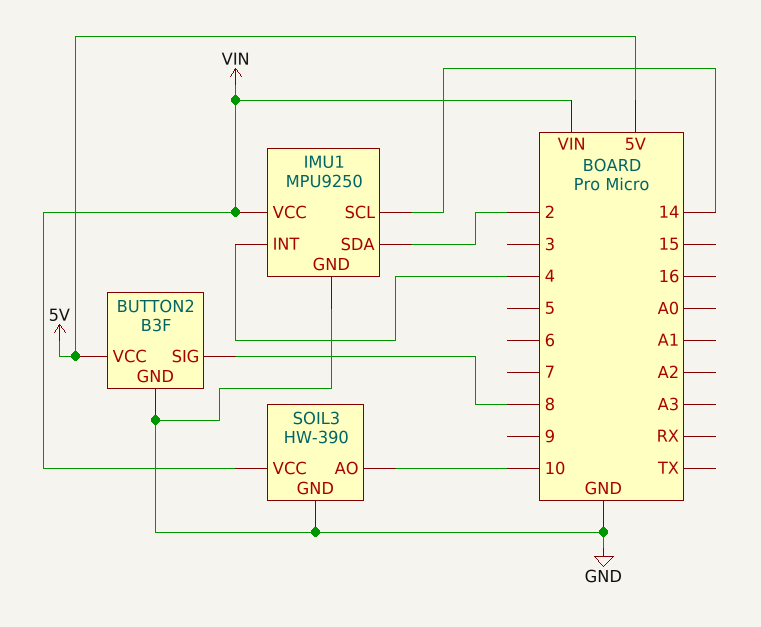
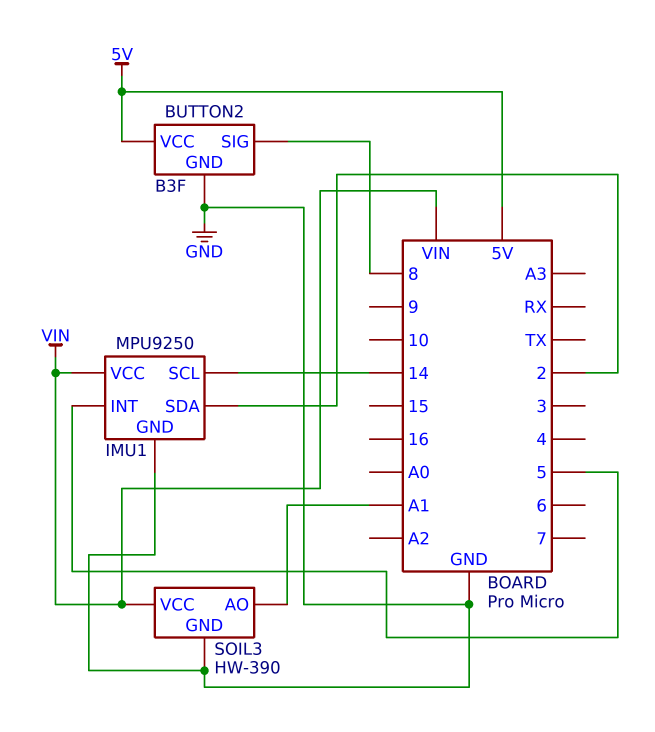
IMU1 pin INT: 4 -> 5
SOIL3 pin AO: 10 -> A1

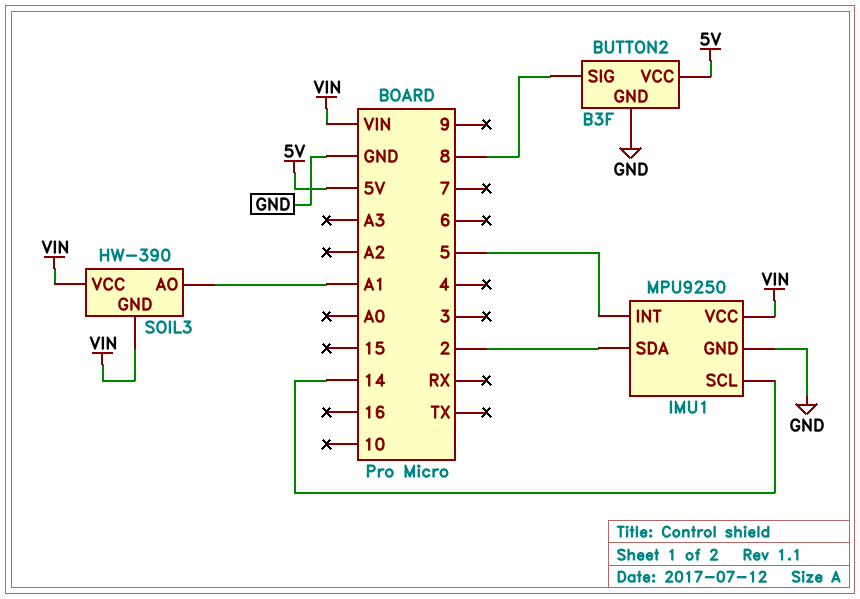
SOIL3 pin GND: GND -> VIN

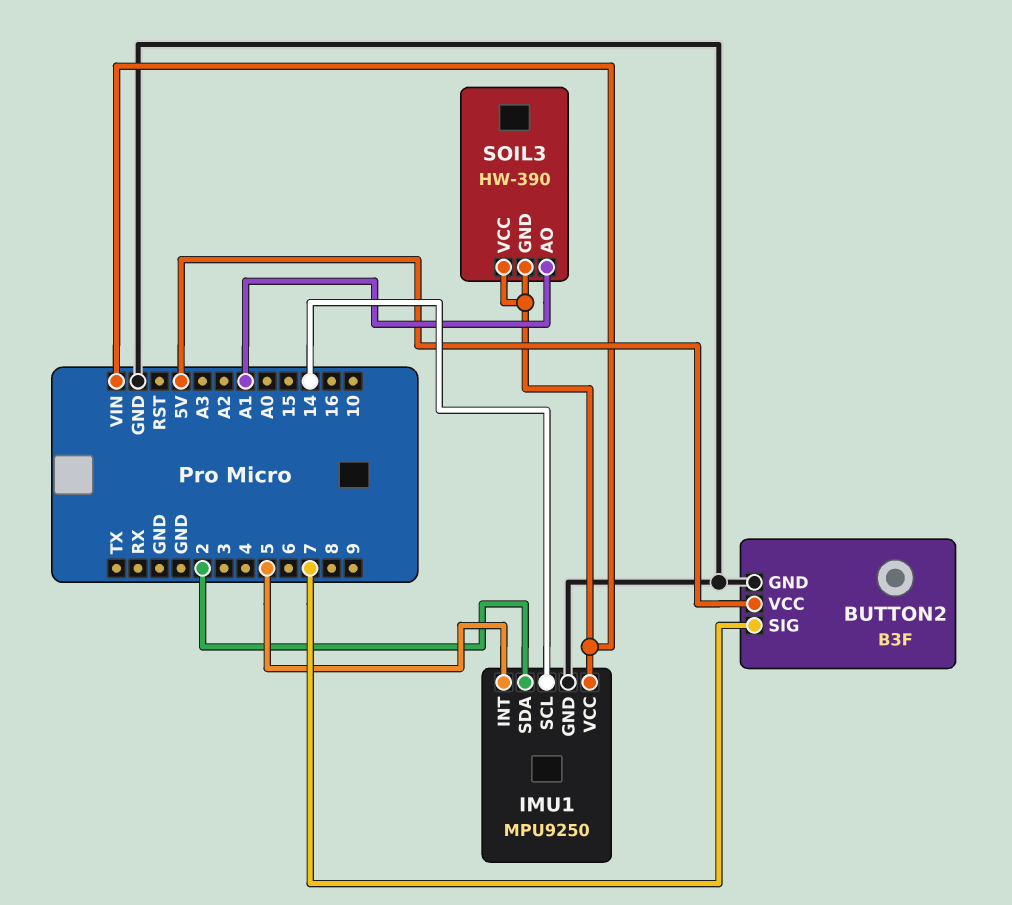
BUTTON2 pin SIG: 8 -> 7

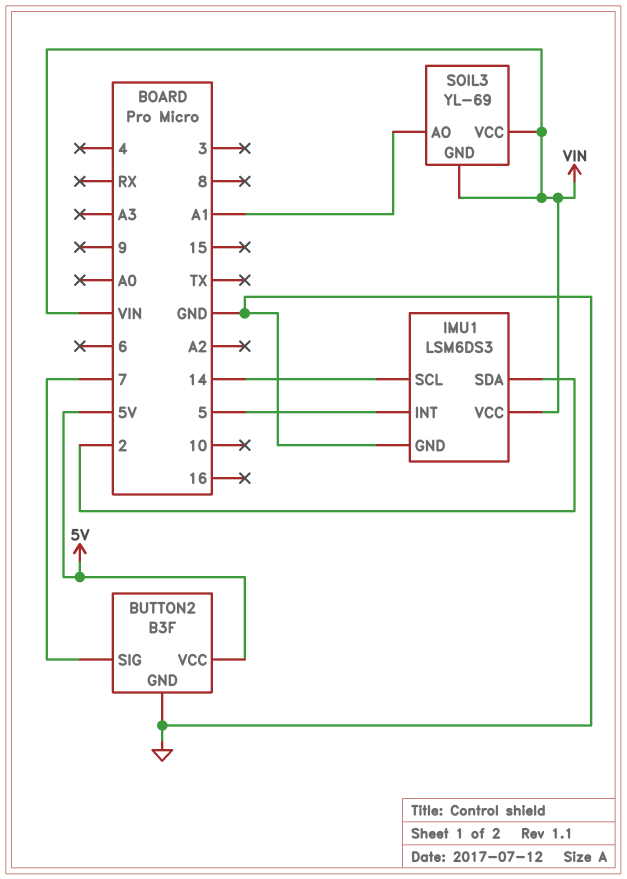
IMU1: MPU9250 -> LSM6DS3
SOIL3: HW-390 -> YL-69

